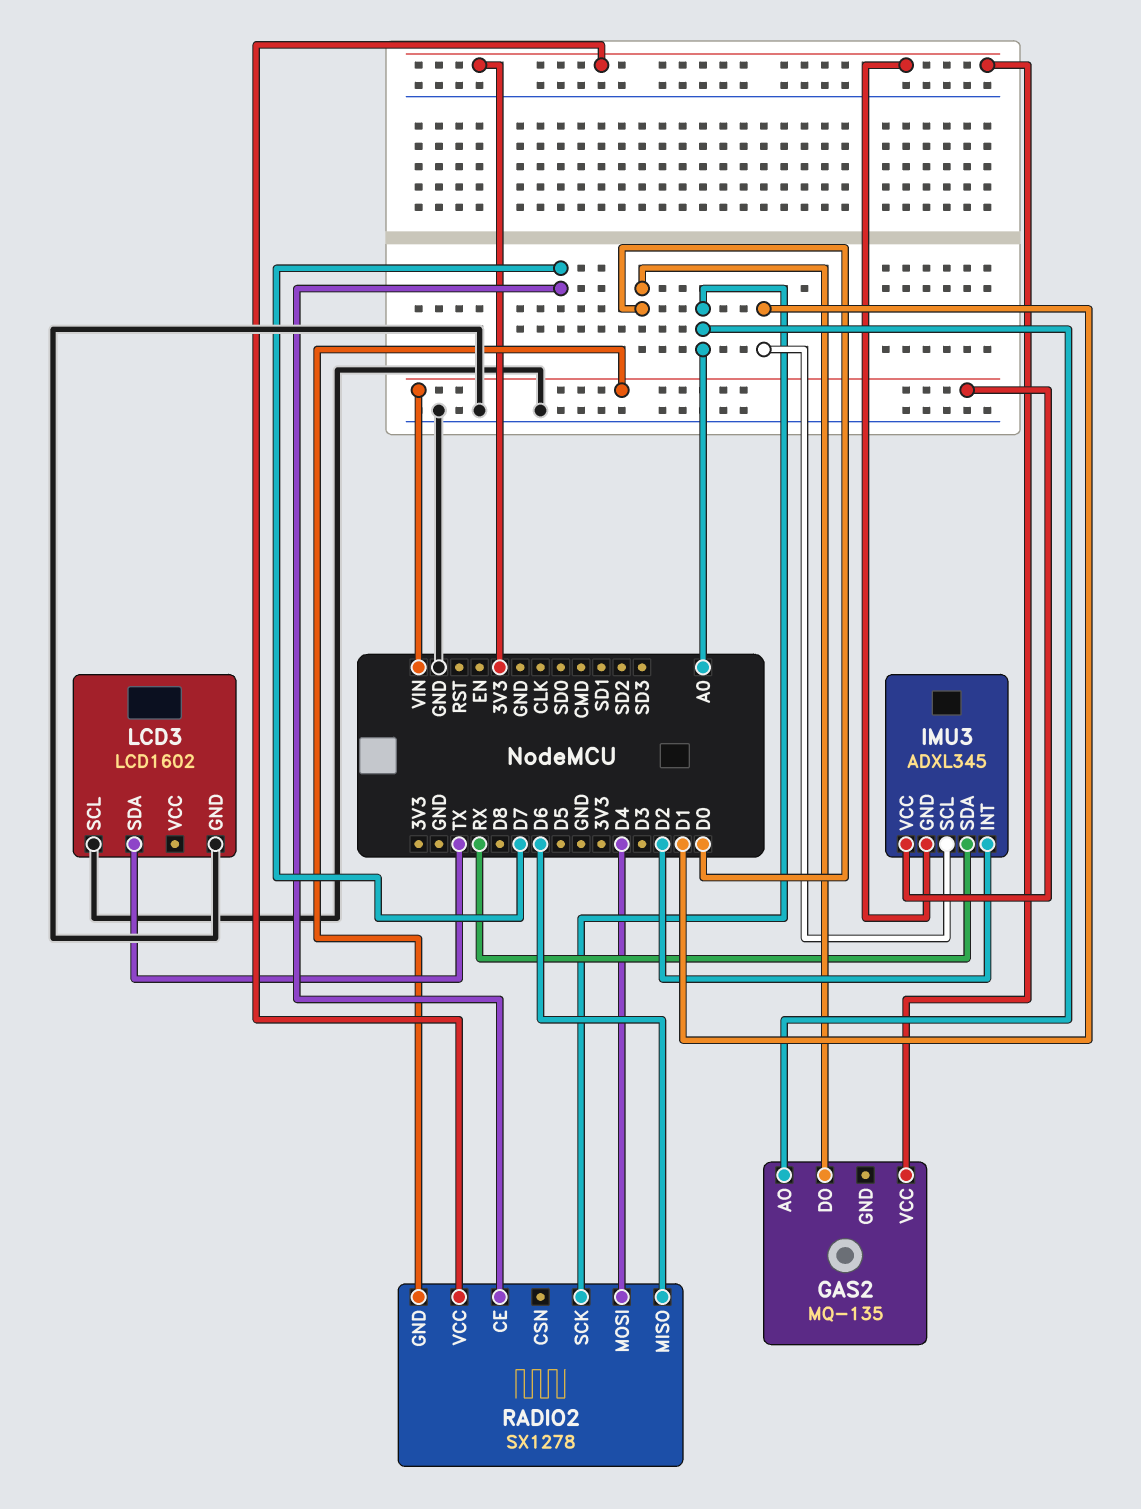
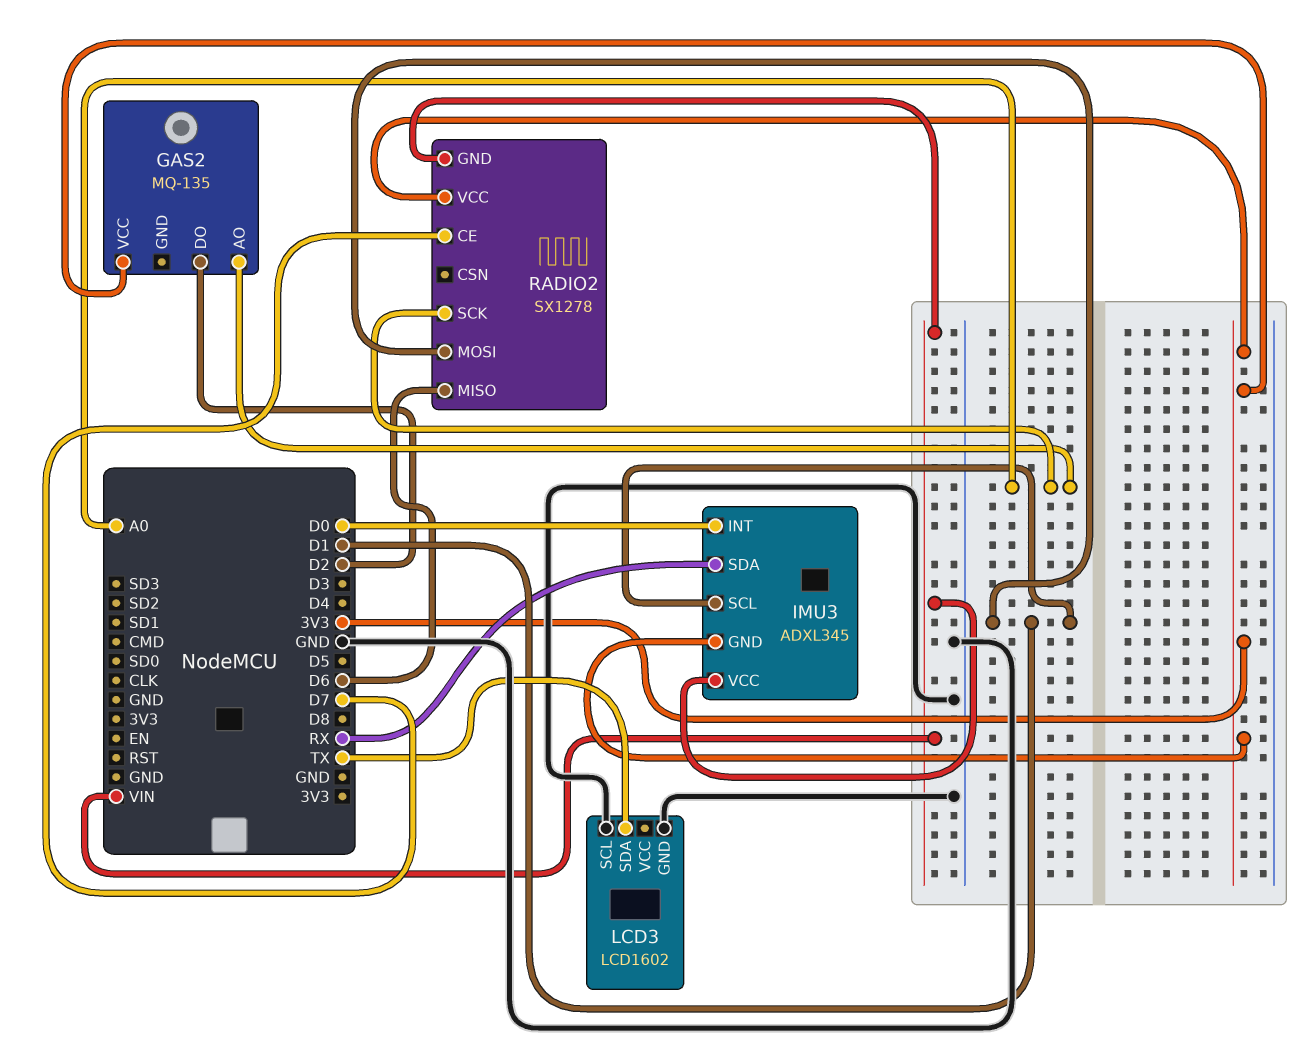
GAS2 pin DO: D0 -> D2
IMU3 pin INT: D2 -> D0
RADIO2 pin MOSI: D4 -> D1

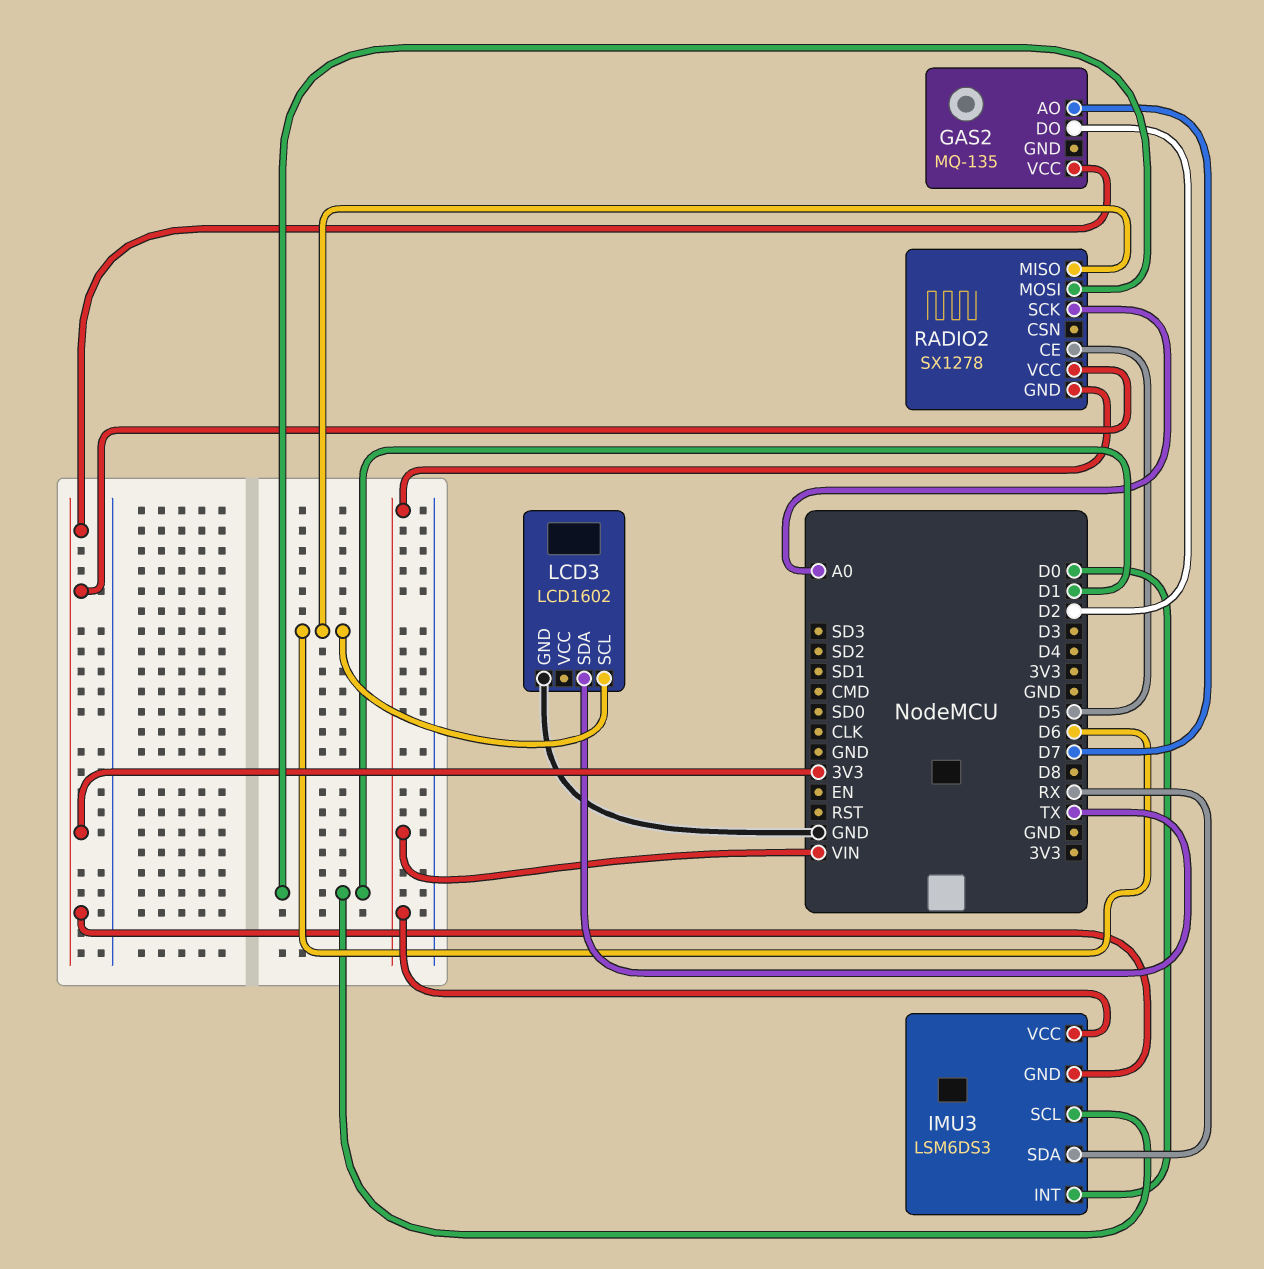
GAS2 pin AO: A0 -> D7
IMU3: ADXL345 -> LSM6DS3
LCD3 pin SCL: GND -> D6
RADIO2 pin CE: D7 -> D5

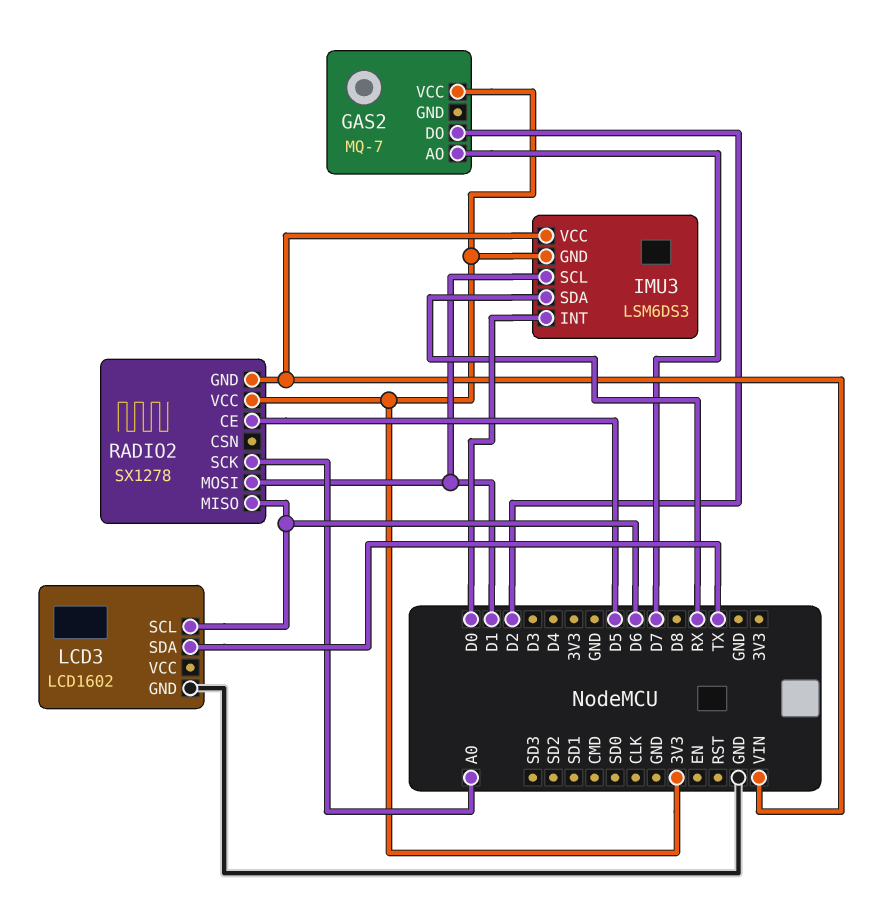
GAS2: MQ-135 -> MQ-7

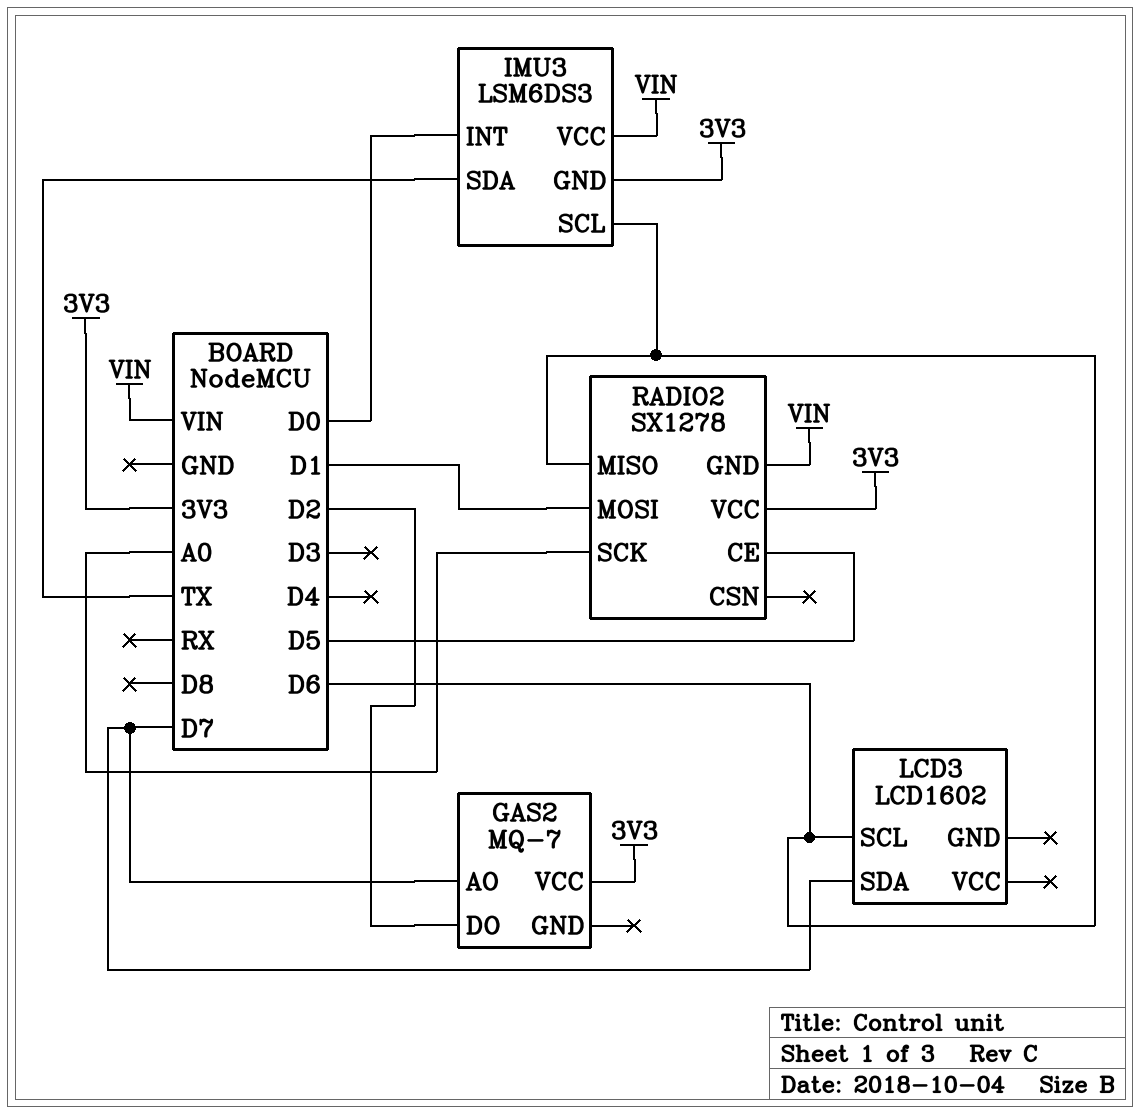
IMU3 pin SCL: D1 -> D6
IMU3 pin SDA: RX -> TX
LCD3 pin GND: GND -> none
LCD3 pin SDA: TX -> D7

